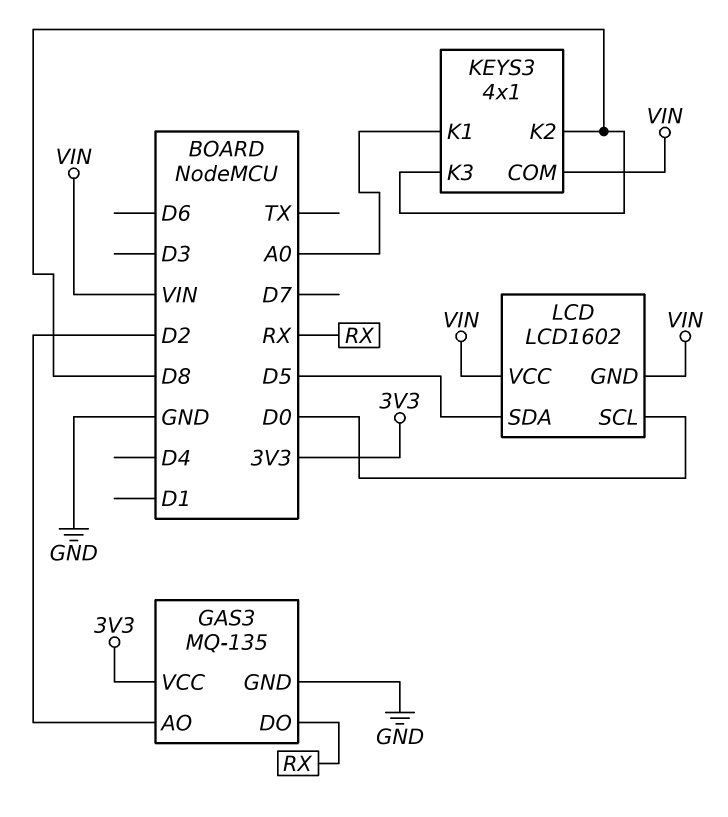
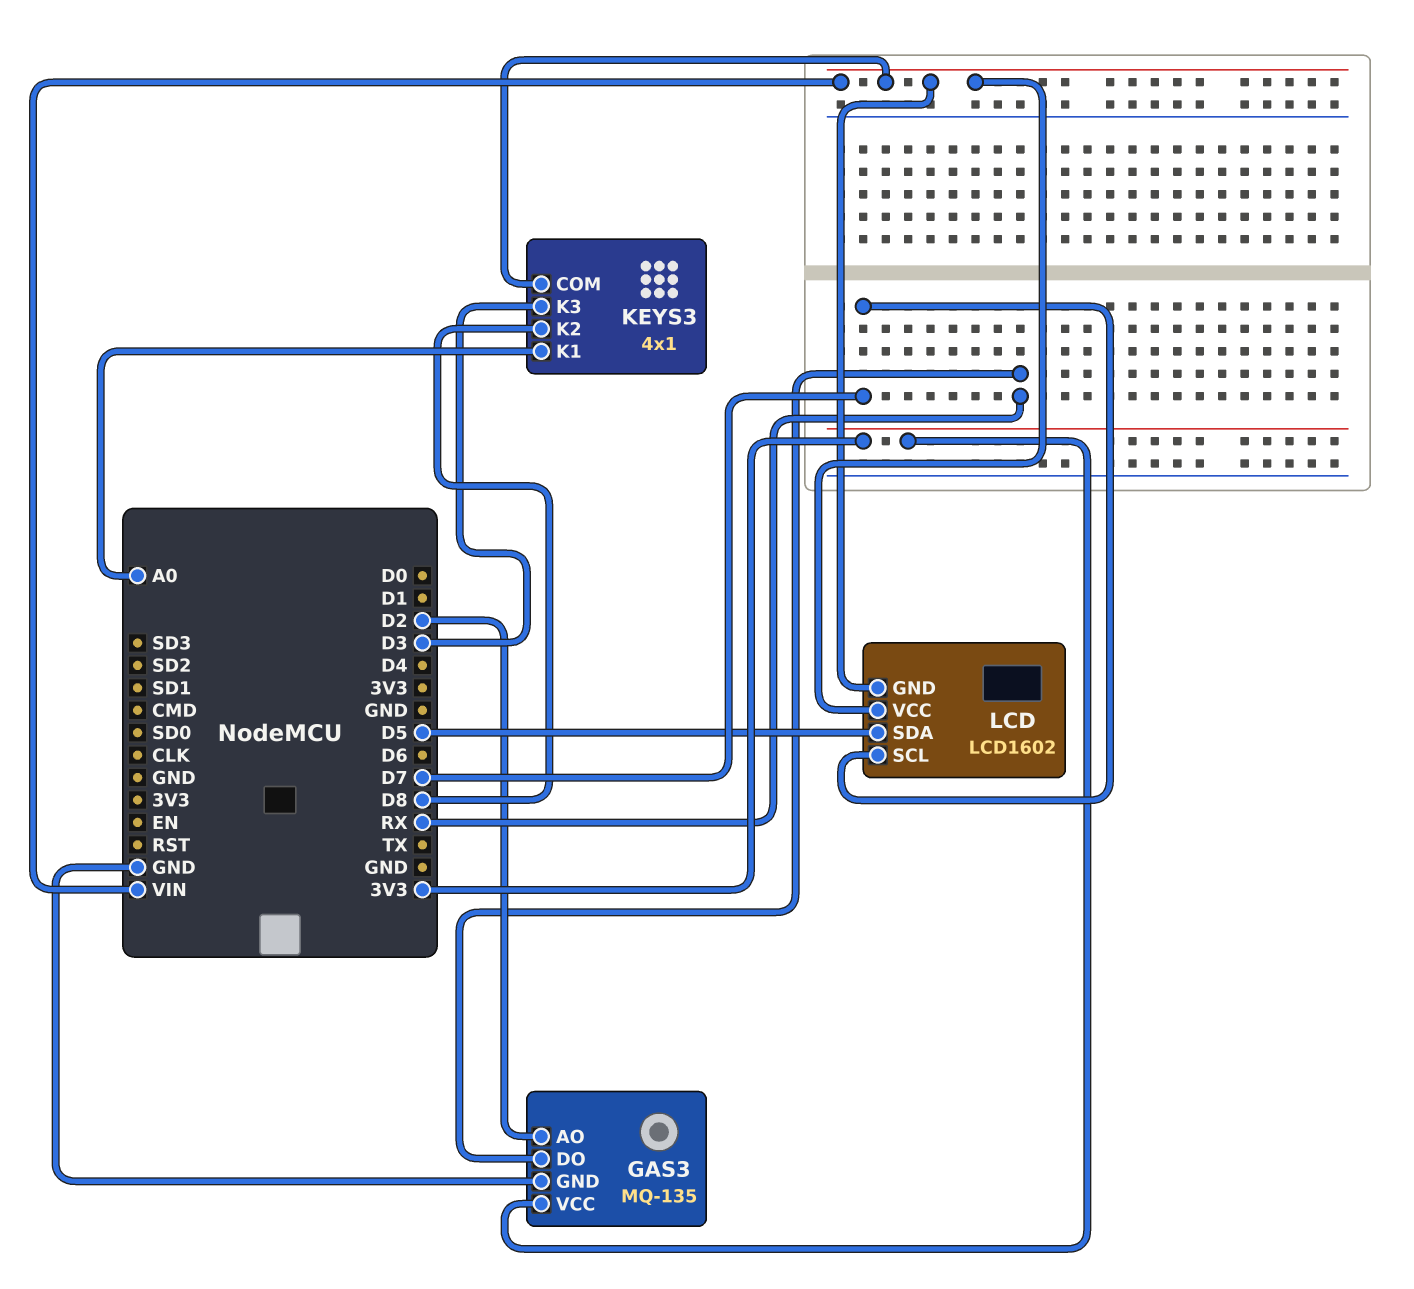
KEYS3 pin K3: D8 -> D3
LCD pin SCL: D0 -> D7

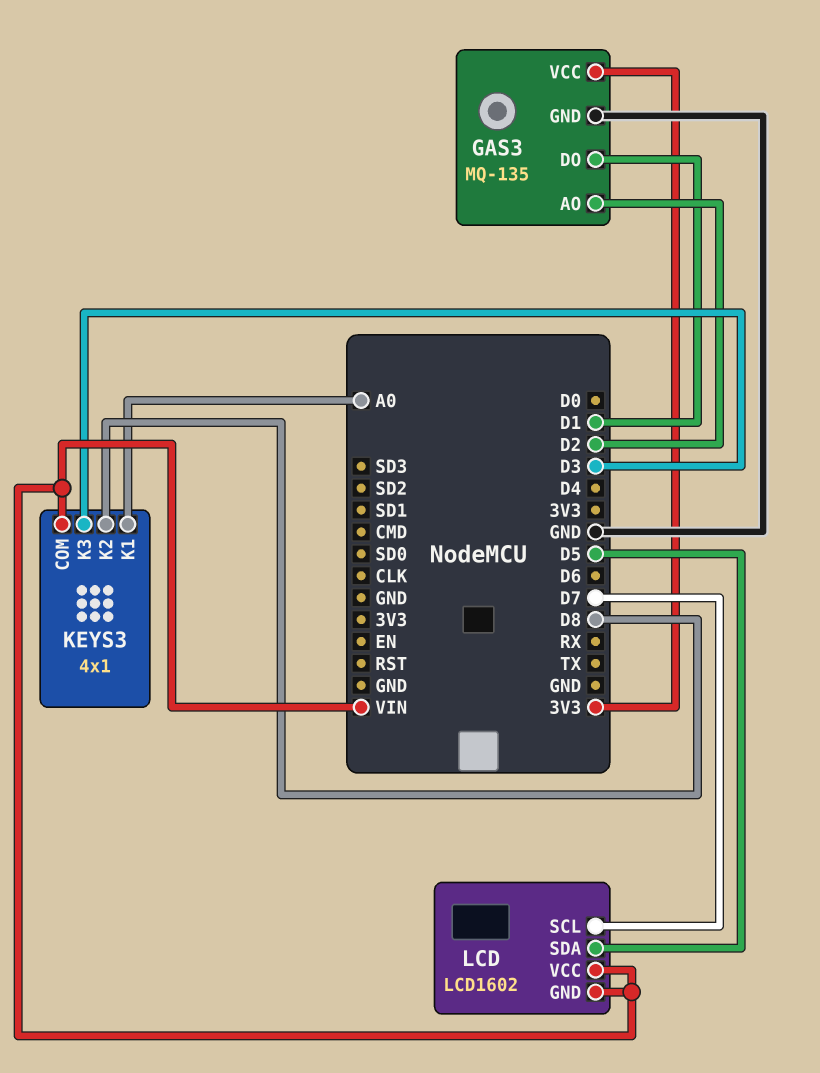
GAS3 pin DO: RX -> D1

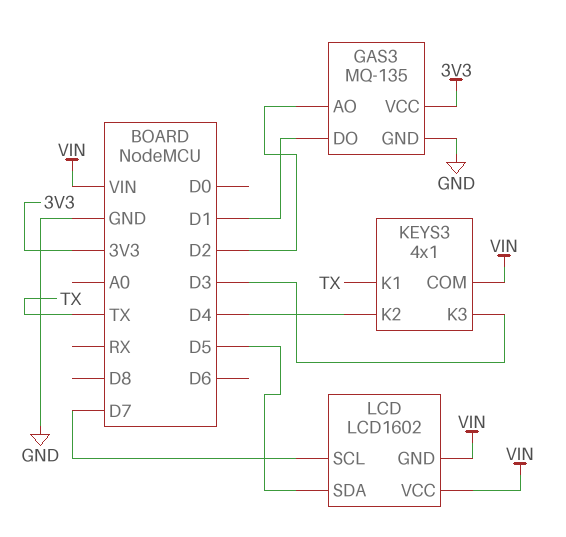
KEYS3 pin K1: A0 -> TX
KEYS3 pin K2: D8 -> D4

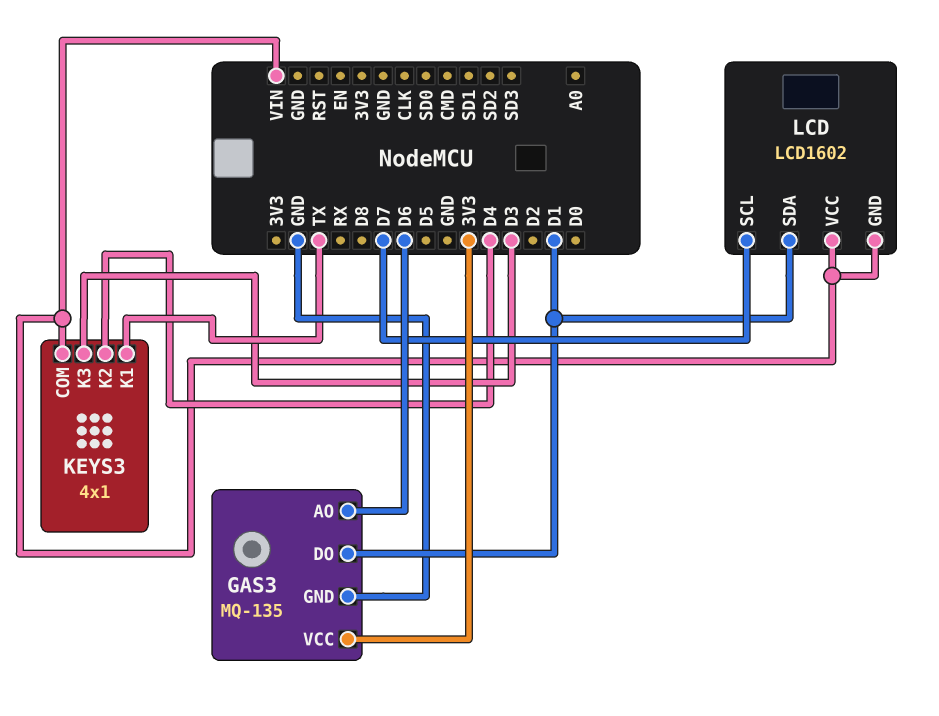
GAS3 pin AO: D2 -> D6
LCD pin SDA: D5 -> D1

